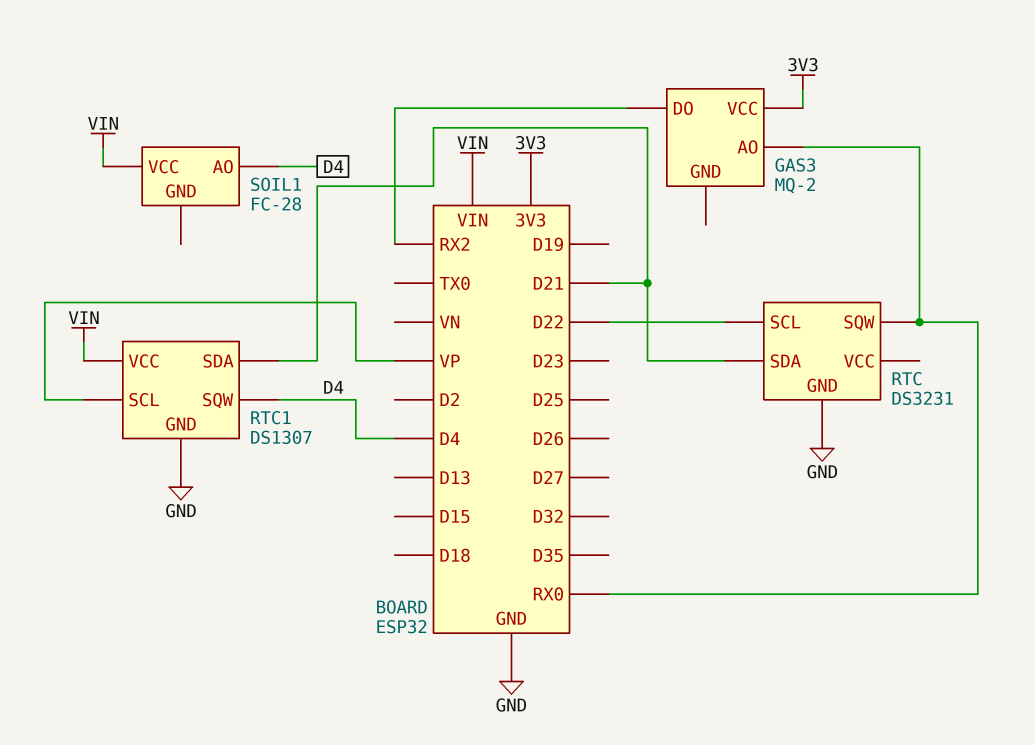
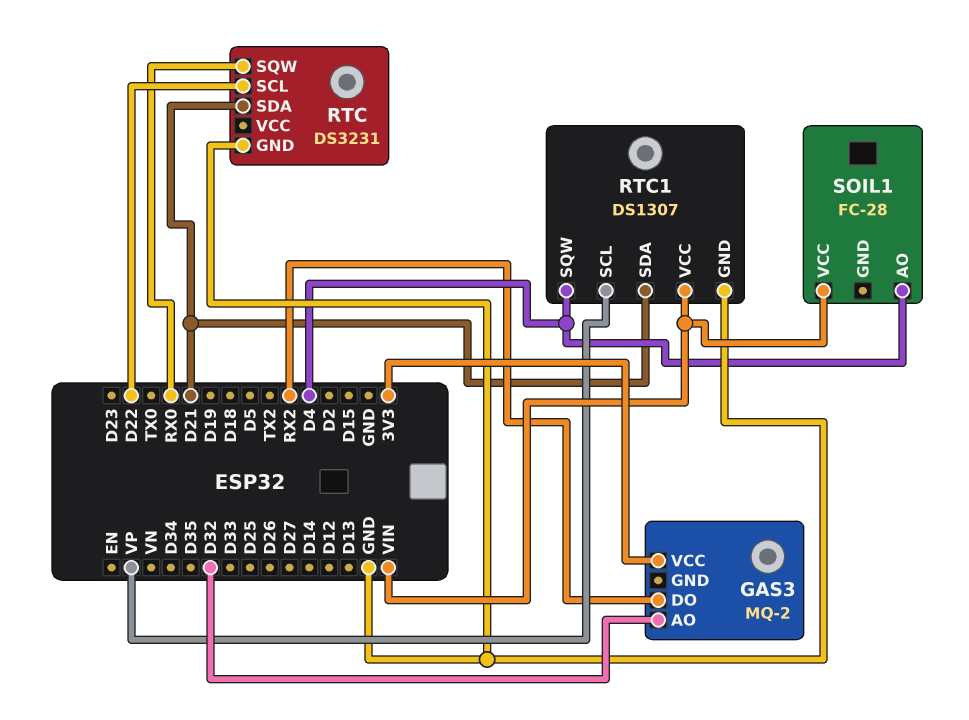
GAS3 pin AO: RX0 -> D32

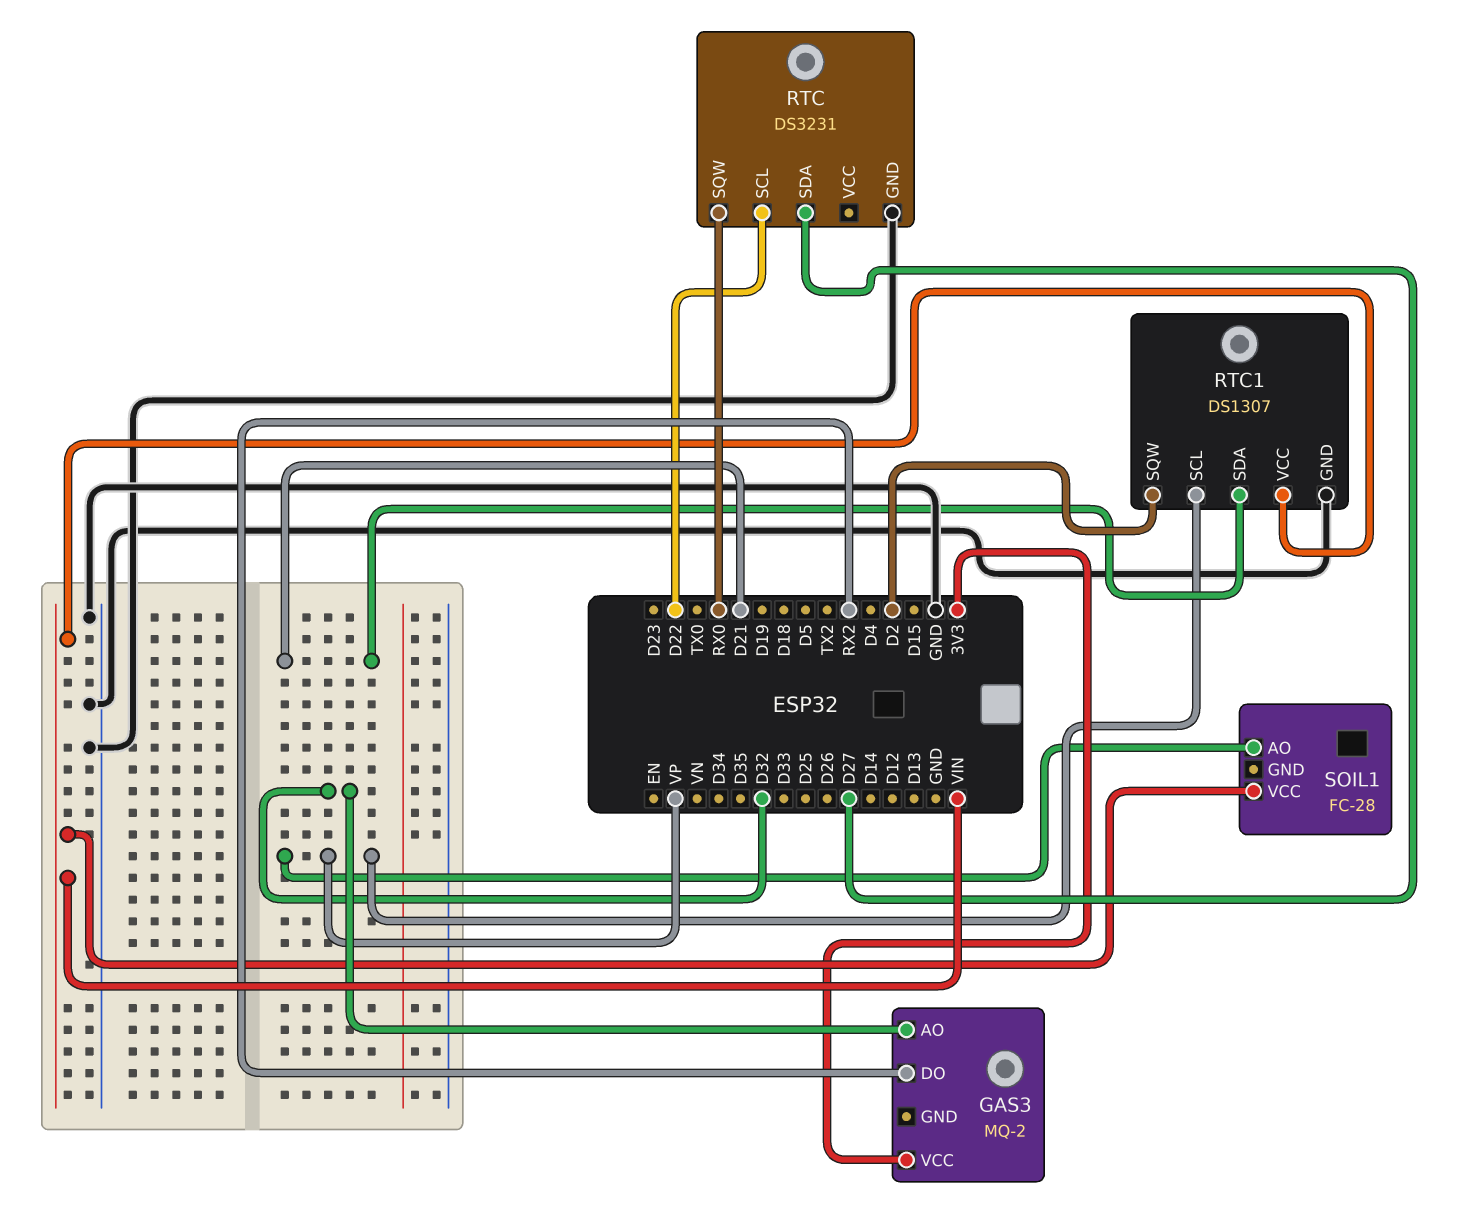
RTC pin SDA: D21 -> D27
RTC1 pin SQW: D4 -> D2
SOIL1 pin AO: D4 -> VP

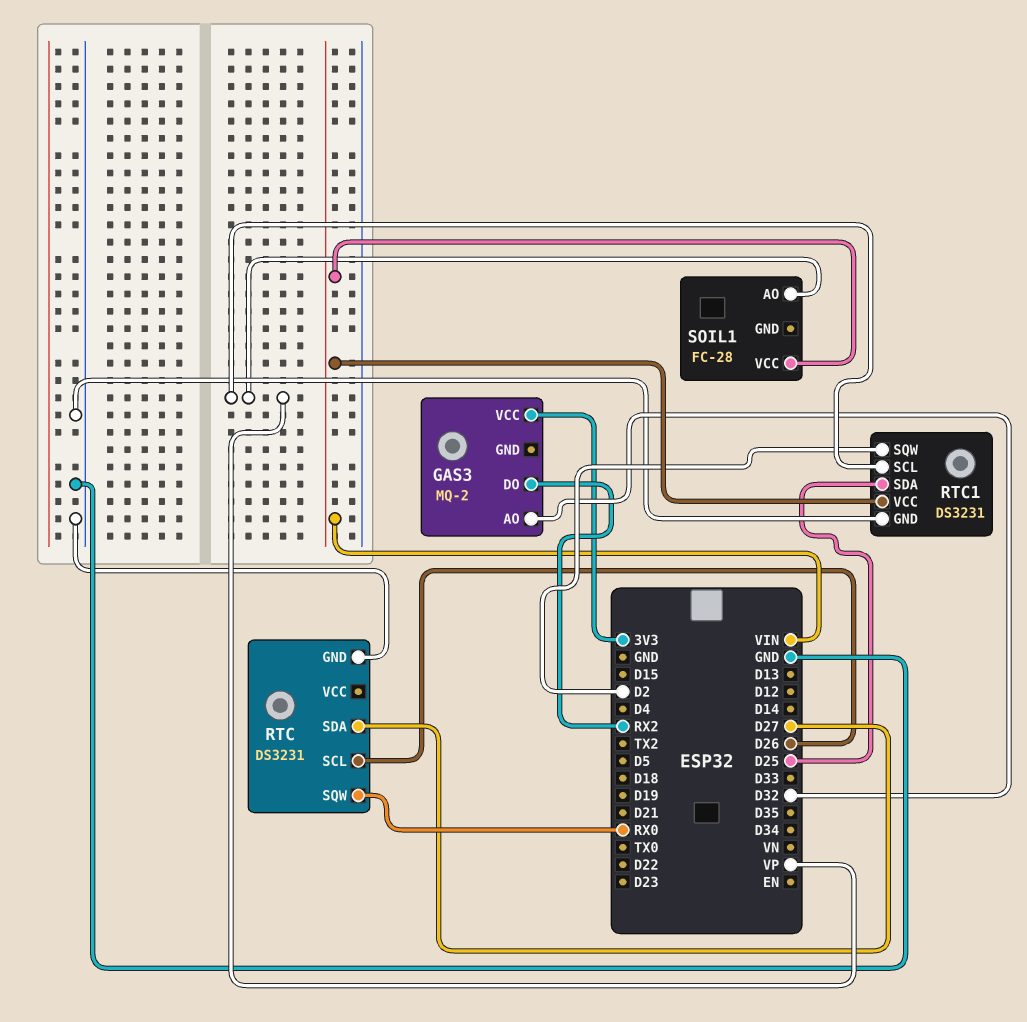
RTC pin SCL: D22 -> D26
RTC1: DS1307 -> DS3231
RTC1 pin SDA: D21 -> D25

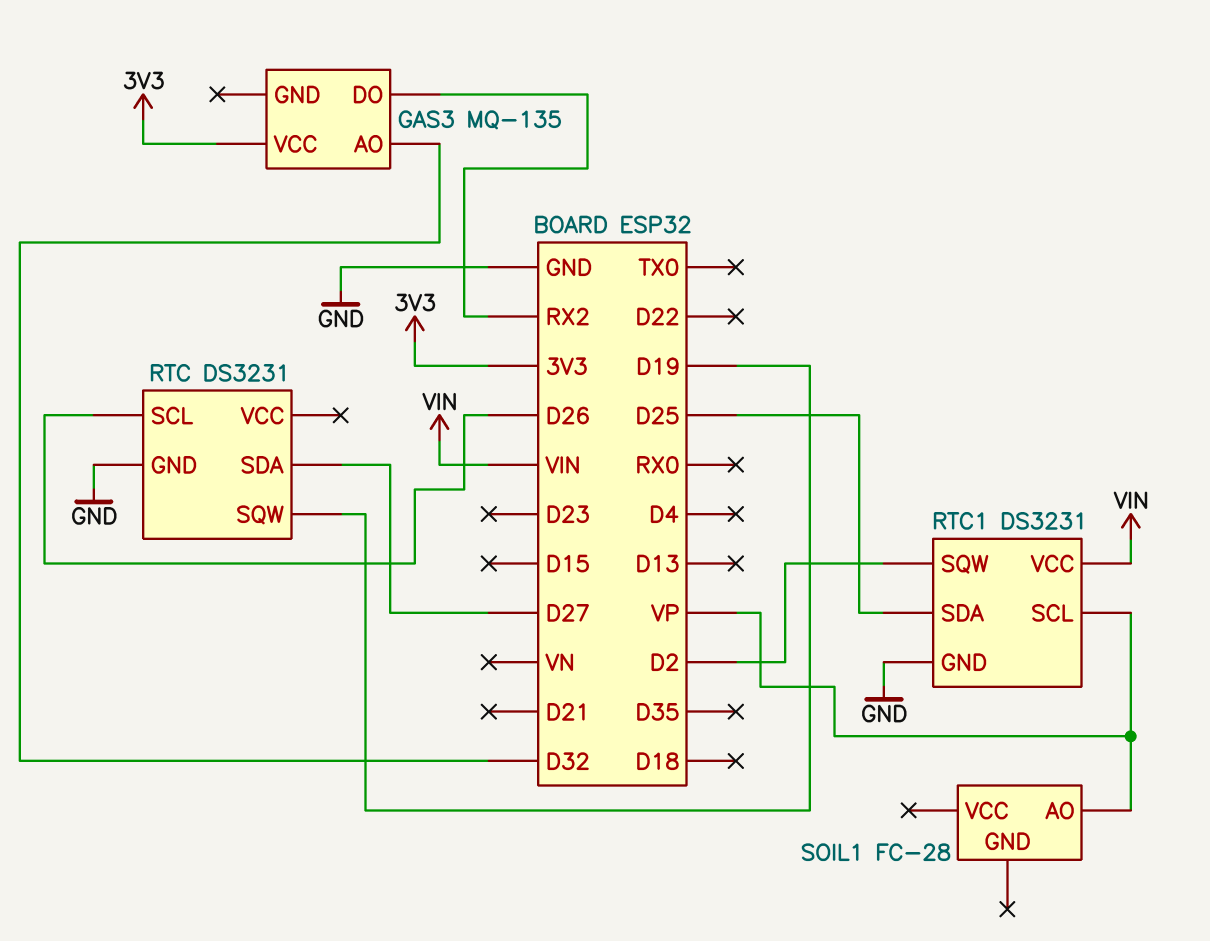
GAS3: MQ-2 -> MQ-135
RTC pin SQW: RX0 -> D19
SOIL1 pin VCC: VIN -> none

